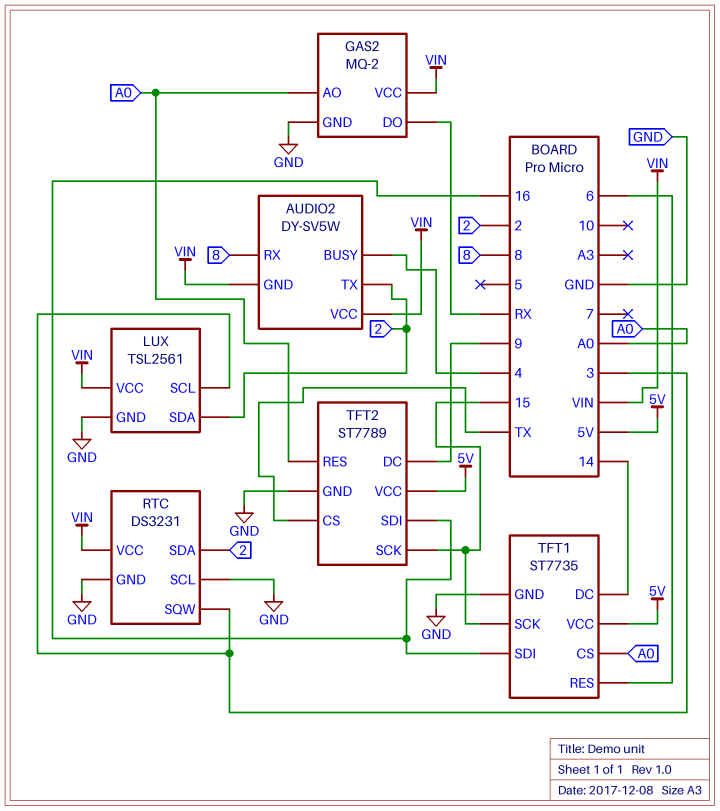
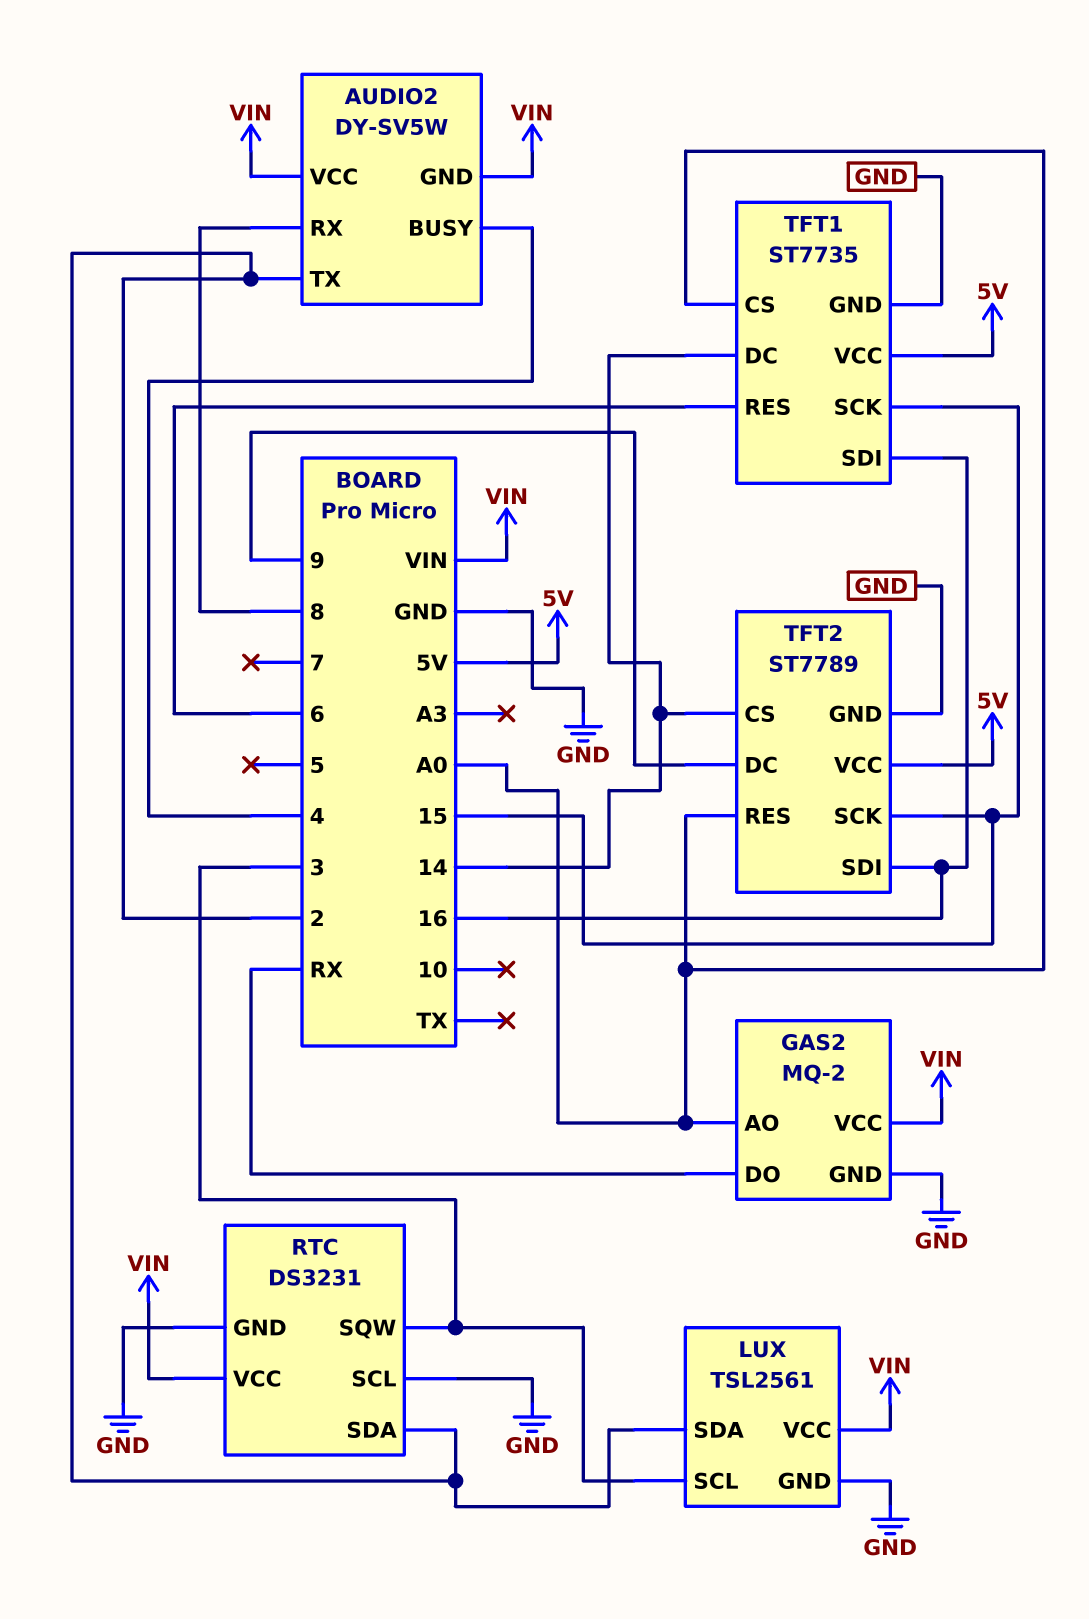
TFT2 pin CS: TX -> 14

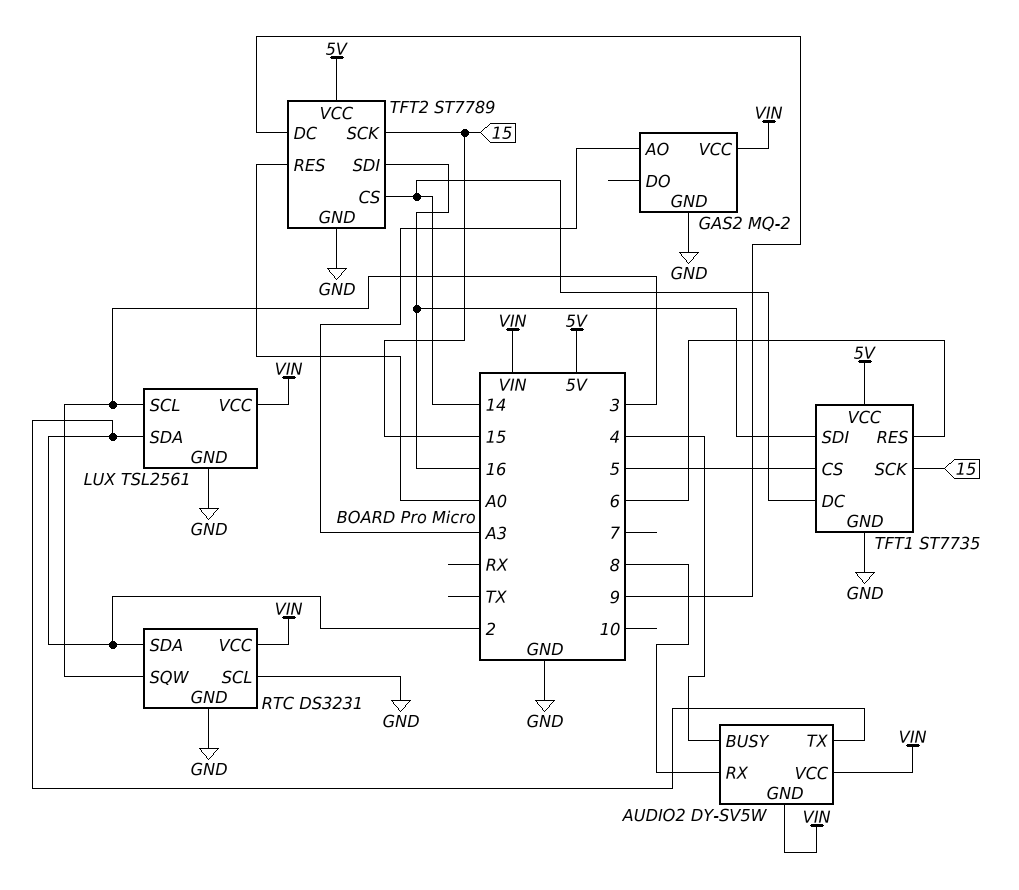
GAS2 pin AO: A0 -> A3
GAS2 pin DO: RX -> none
TFT1 pin CS: A0 -> 5

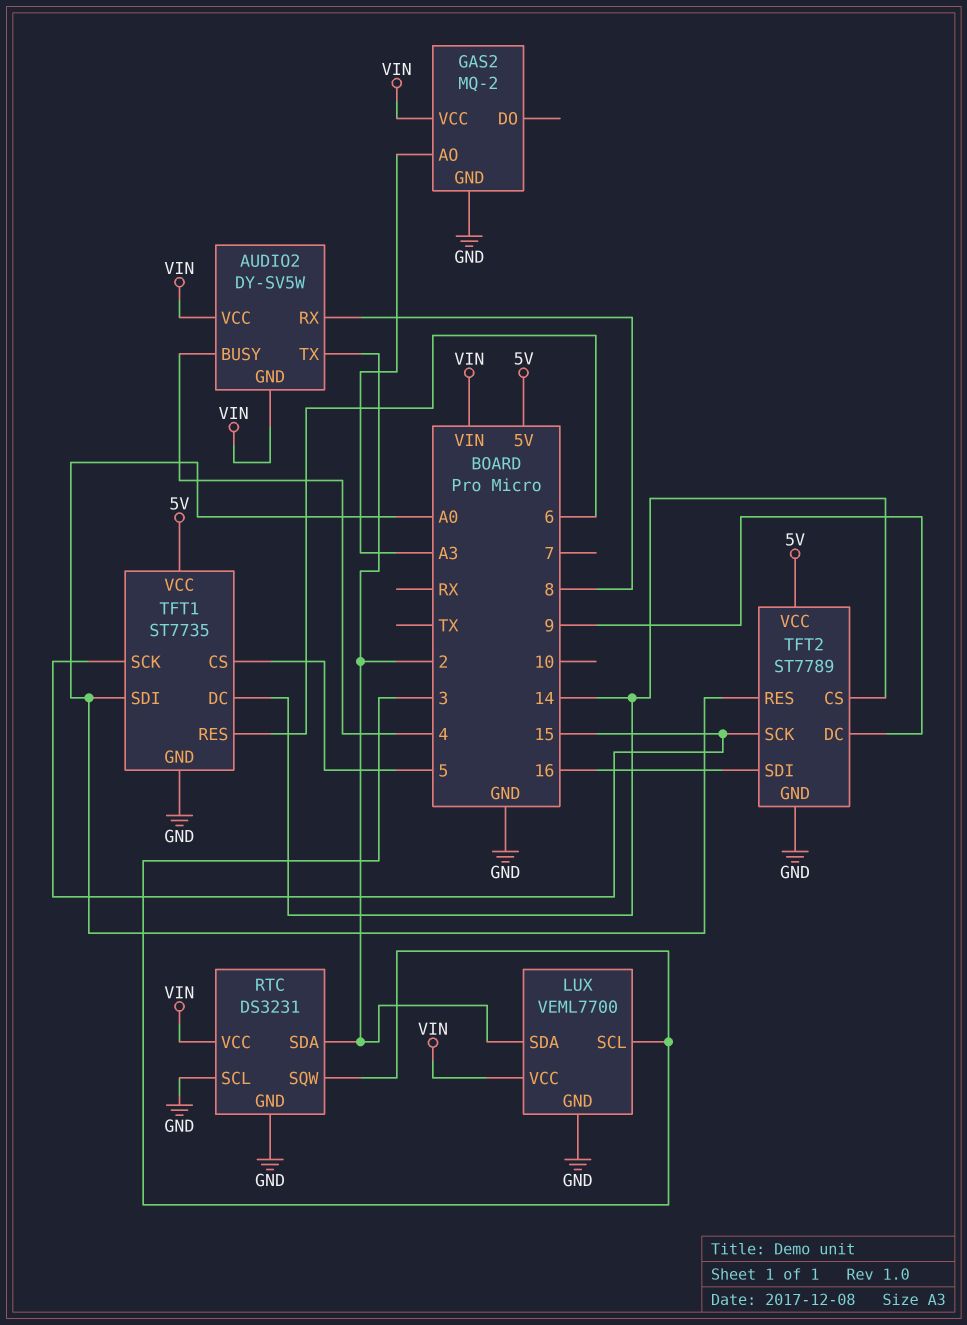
LUX: TSL2561 -> VEML7700
TFT1 pin SDI: 16 -> A0

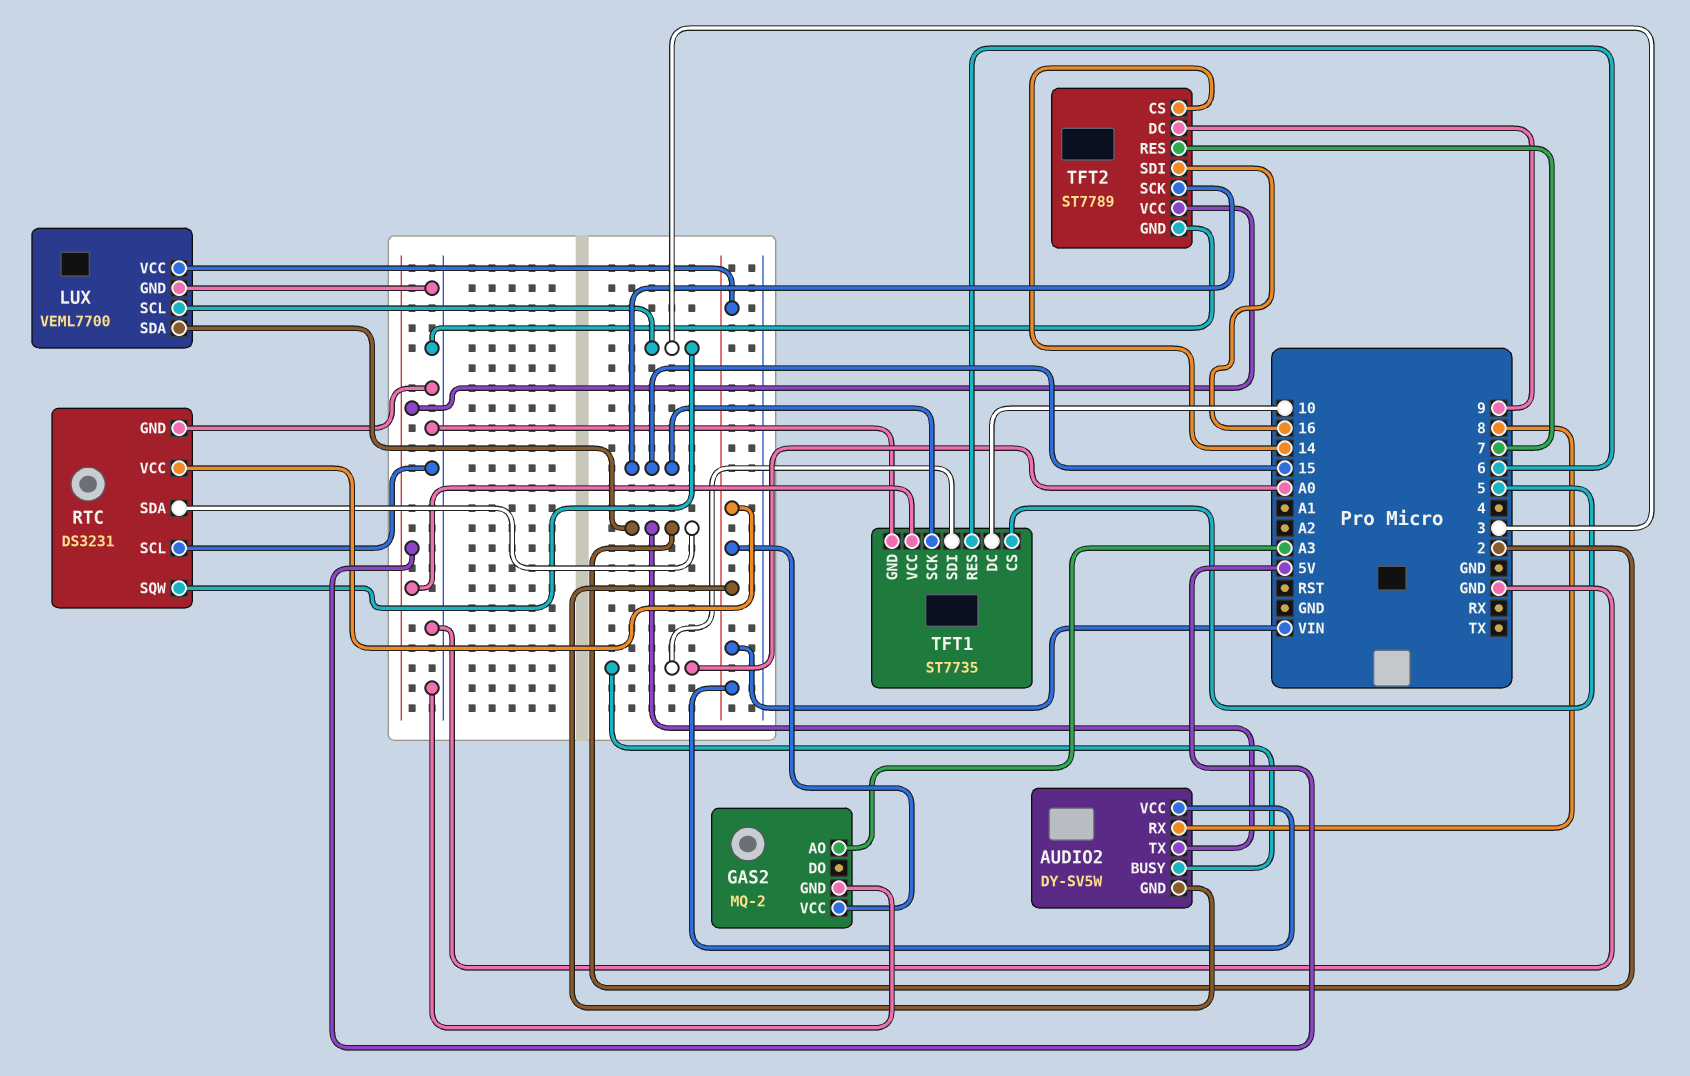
AUDIO2 pin BUSY: 4 -> A0
TFT1 pin DC: 14 -> 10
TFT2 pin RES: A0 -> 7

